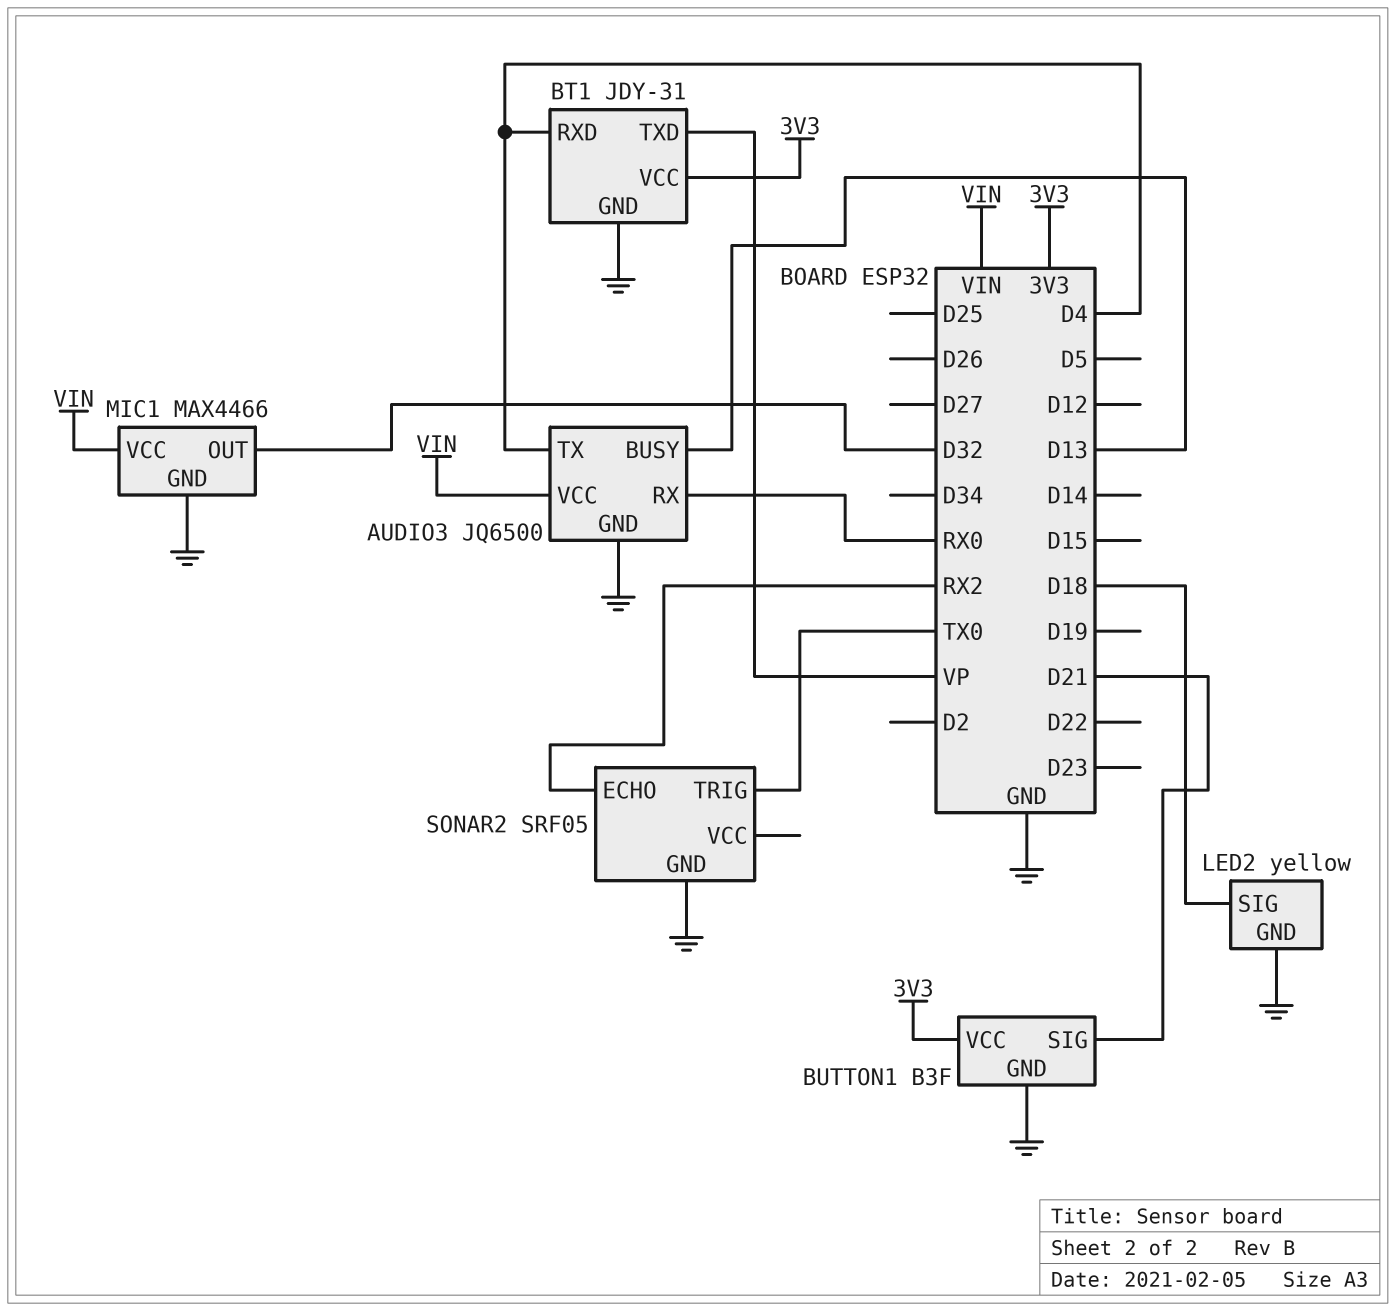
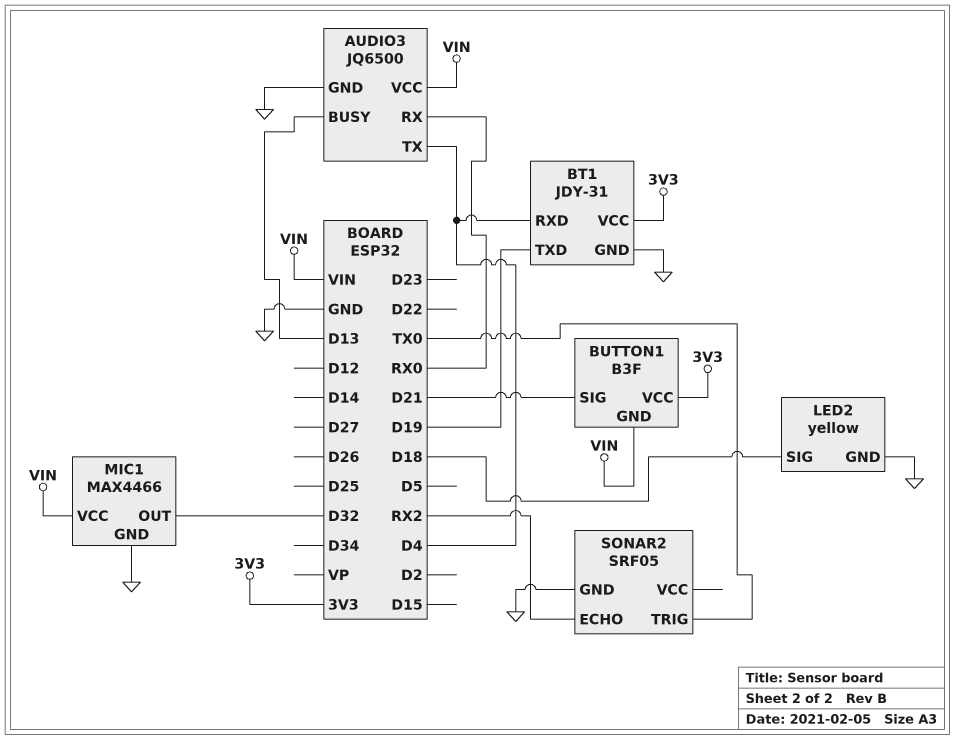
BT1 pin TXD: VP -> D19
BUTTON1 pin GND: GND -> VIN

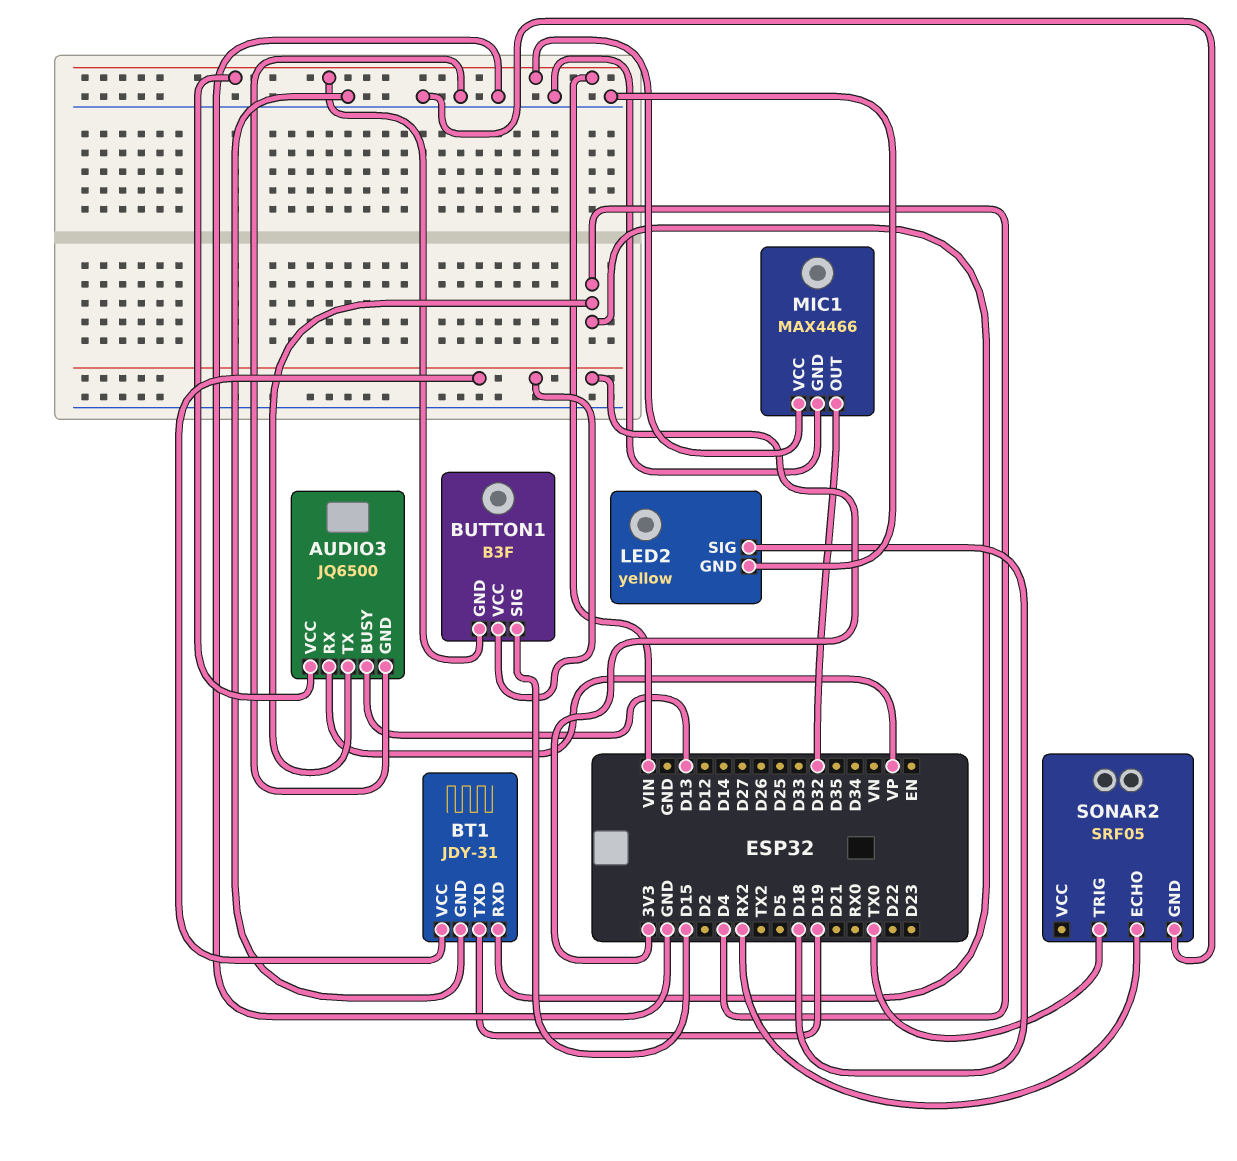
AUDIO3 pin RX: RX0 -> VP
BUTTON1 pin SIG: D21 -> D15

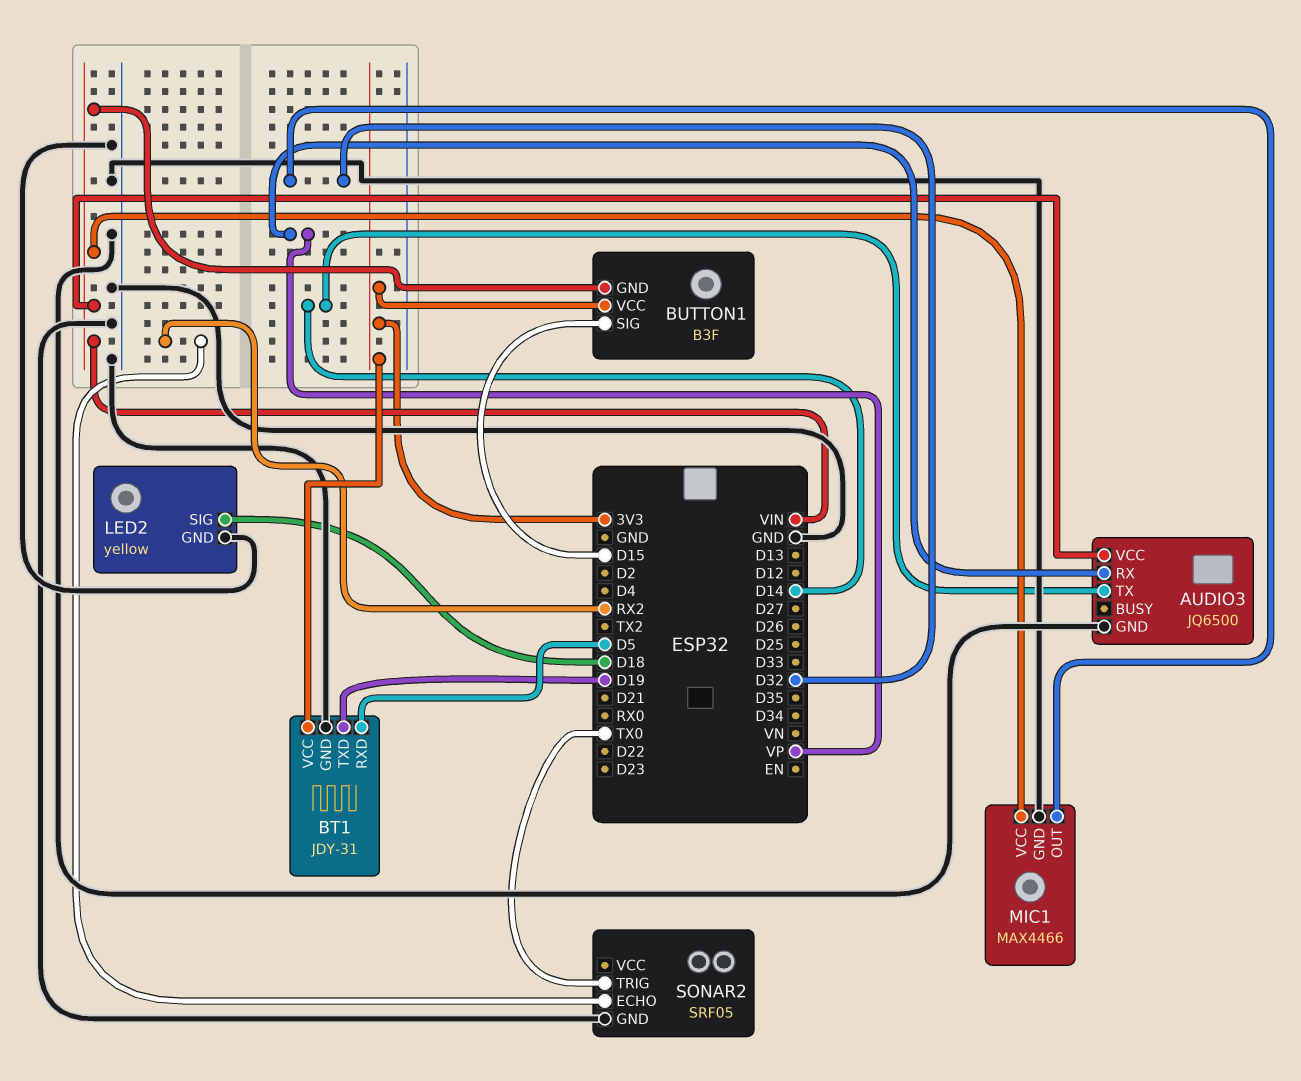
AUDIO3 pin BUSY: D13 -> none
AUDIO3 pin TX: D4 -> D14
BT1 pin RXD: D4 -> D5

